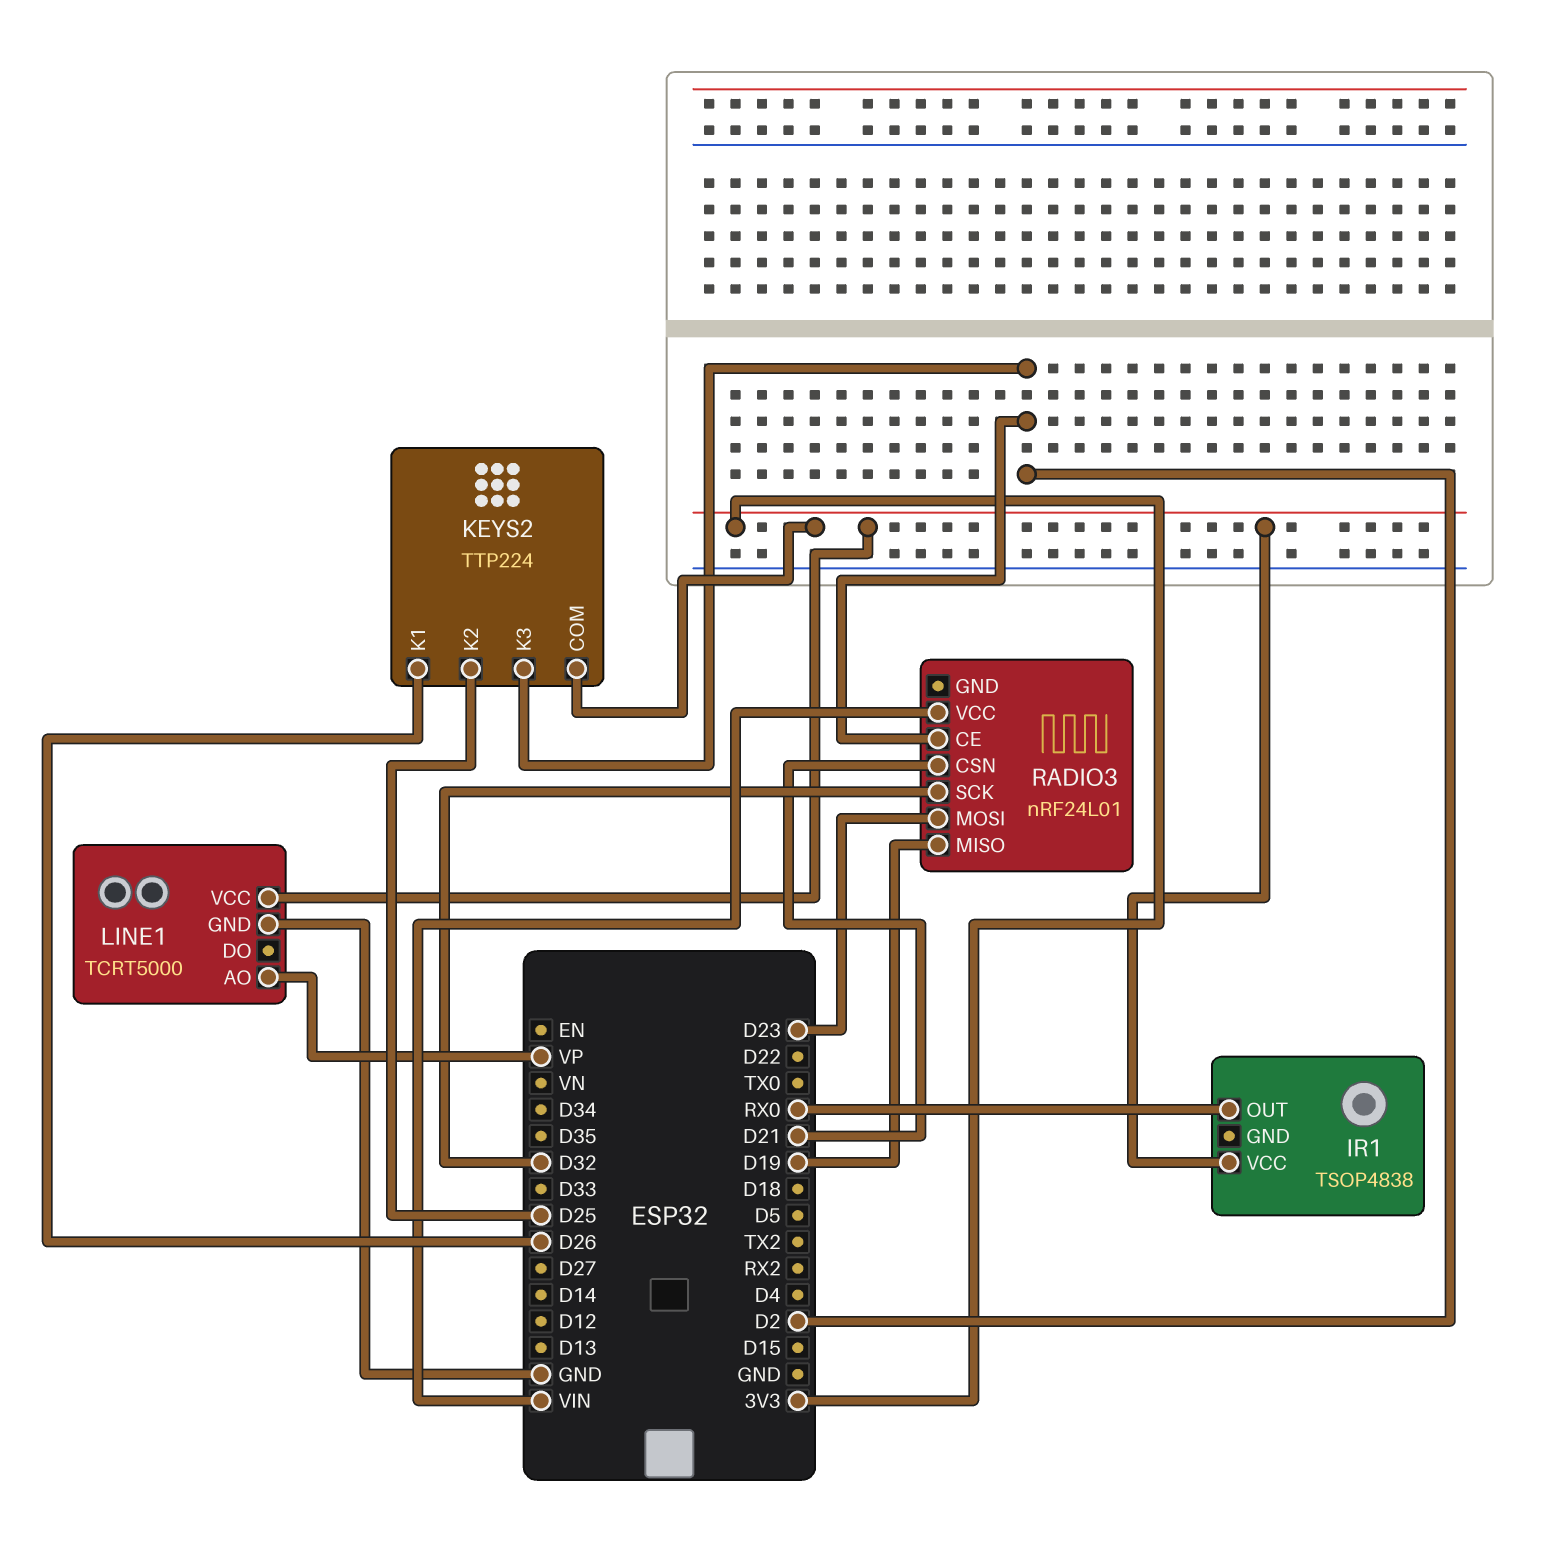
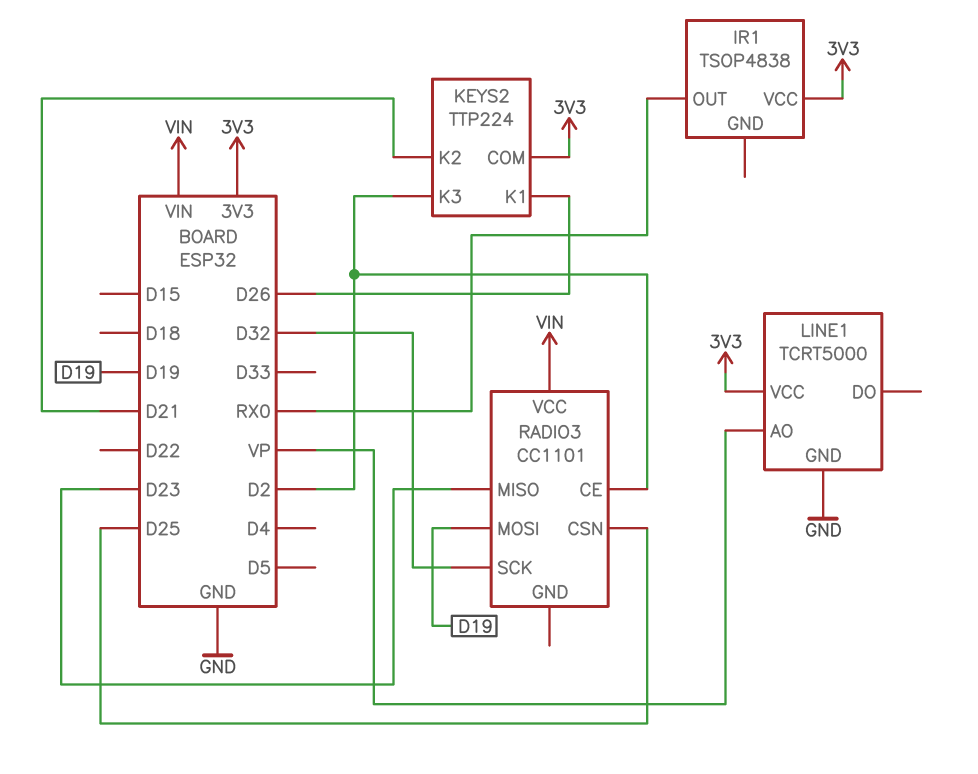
KEYS2 pin K2: D25 -> D21
RADIO3: nRF24L01 -> CC1101
RADIO3 pin CSN: D21 -> D25
RADIO3 pin MISO: D19 -> D23
RADIO3 pin MOSI: D23 -> D19

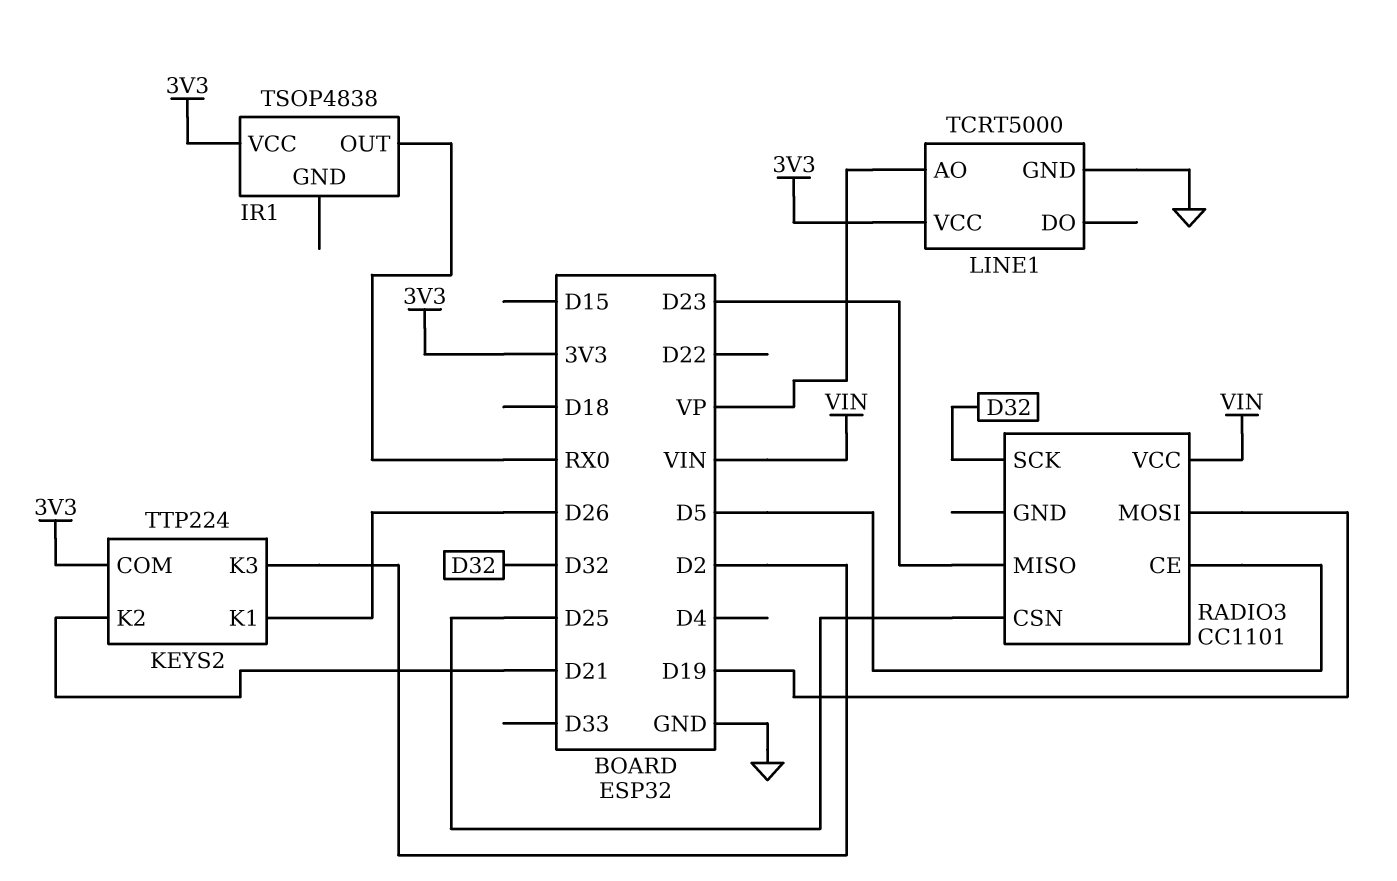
RADIO3 pin CE: D2 -> D5

